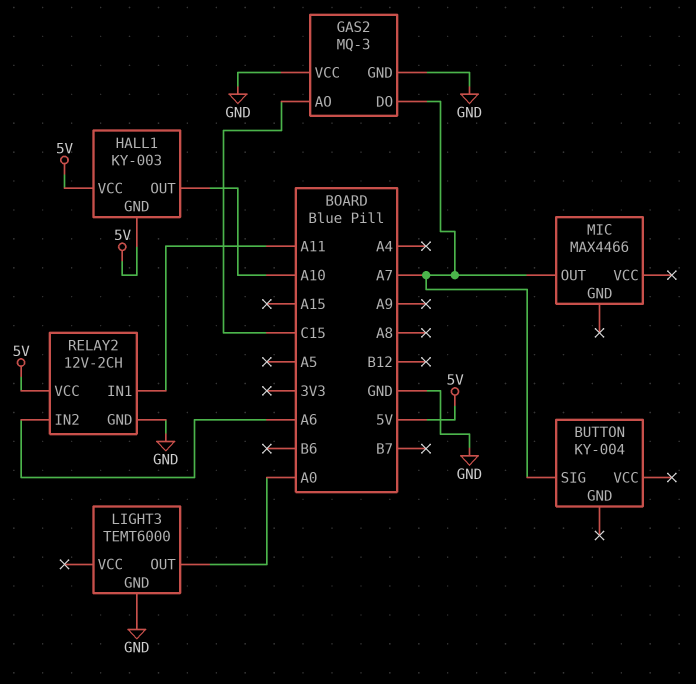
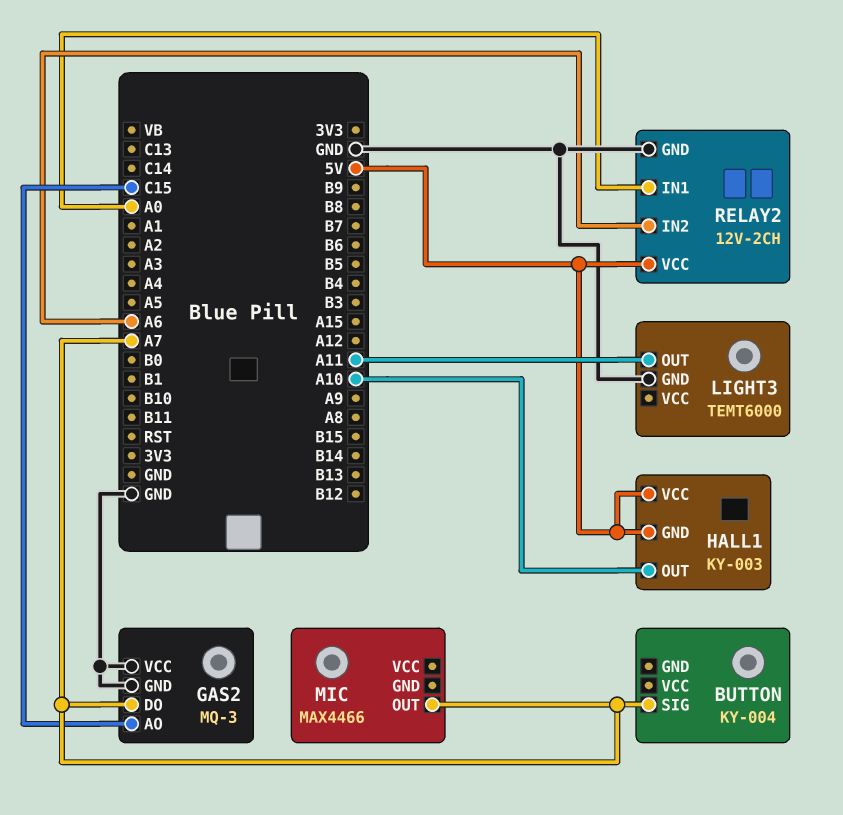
LIGHT3 pin OUT: A0 -> A11
RELAY2 pin IN1: A11 -> A0

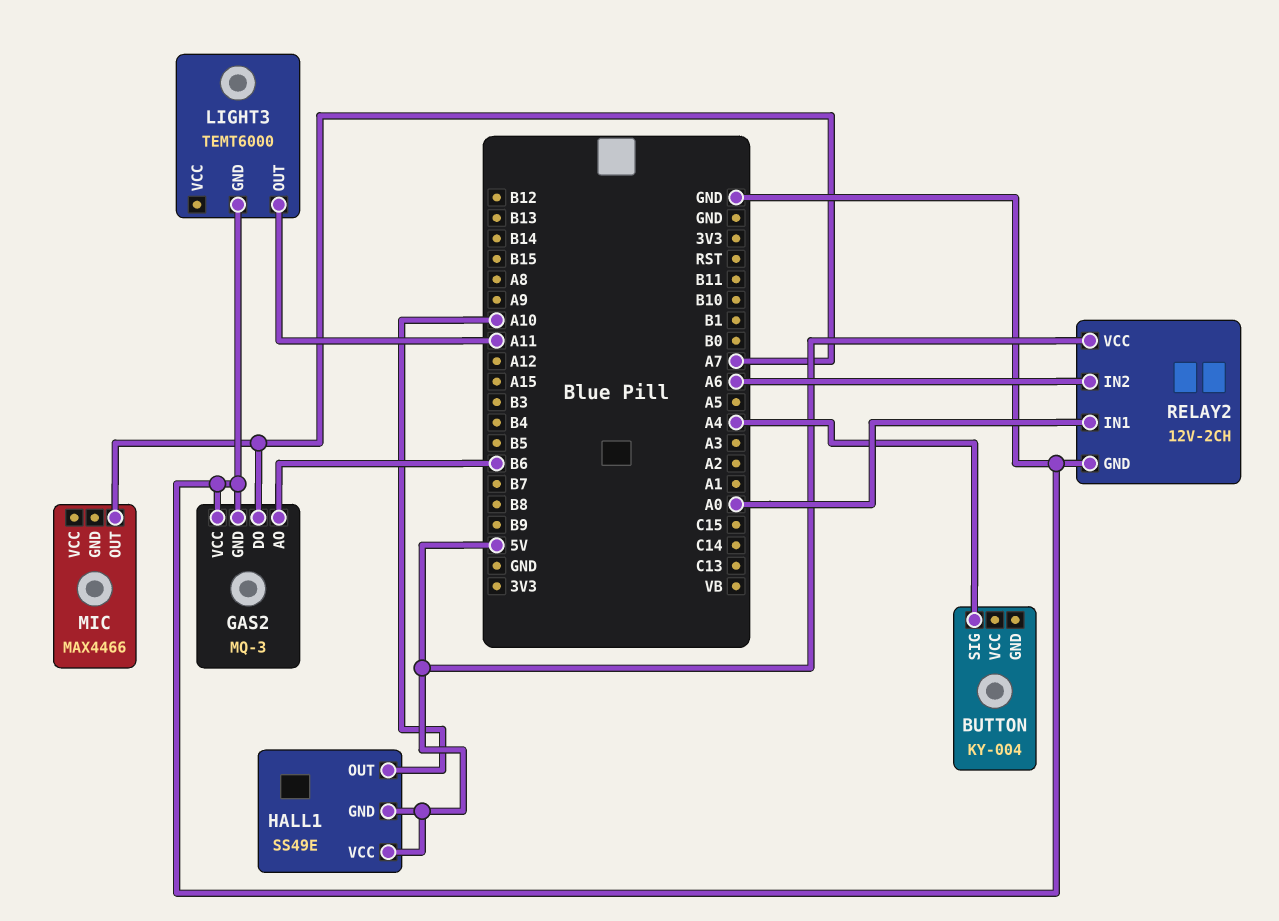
BUTTON pin SIG: A7 -> A4
GAS2 pin AO: C15 -> B6
HALL1: KY-003 -> SS49E

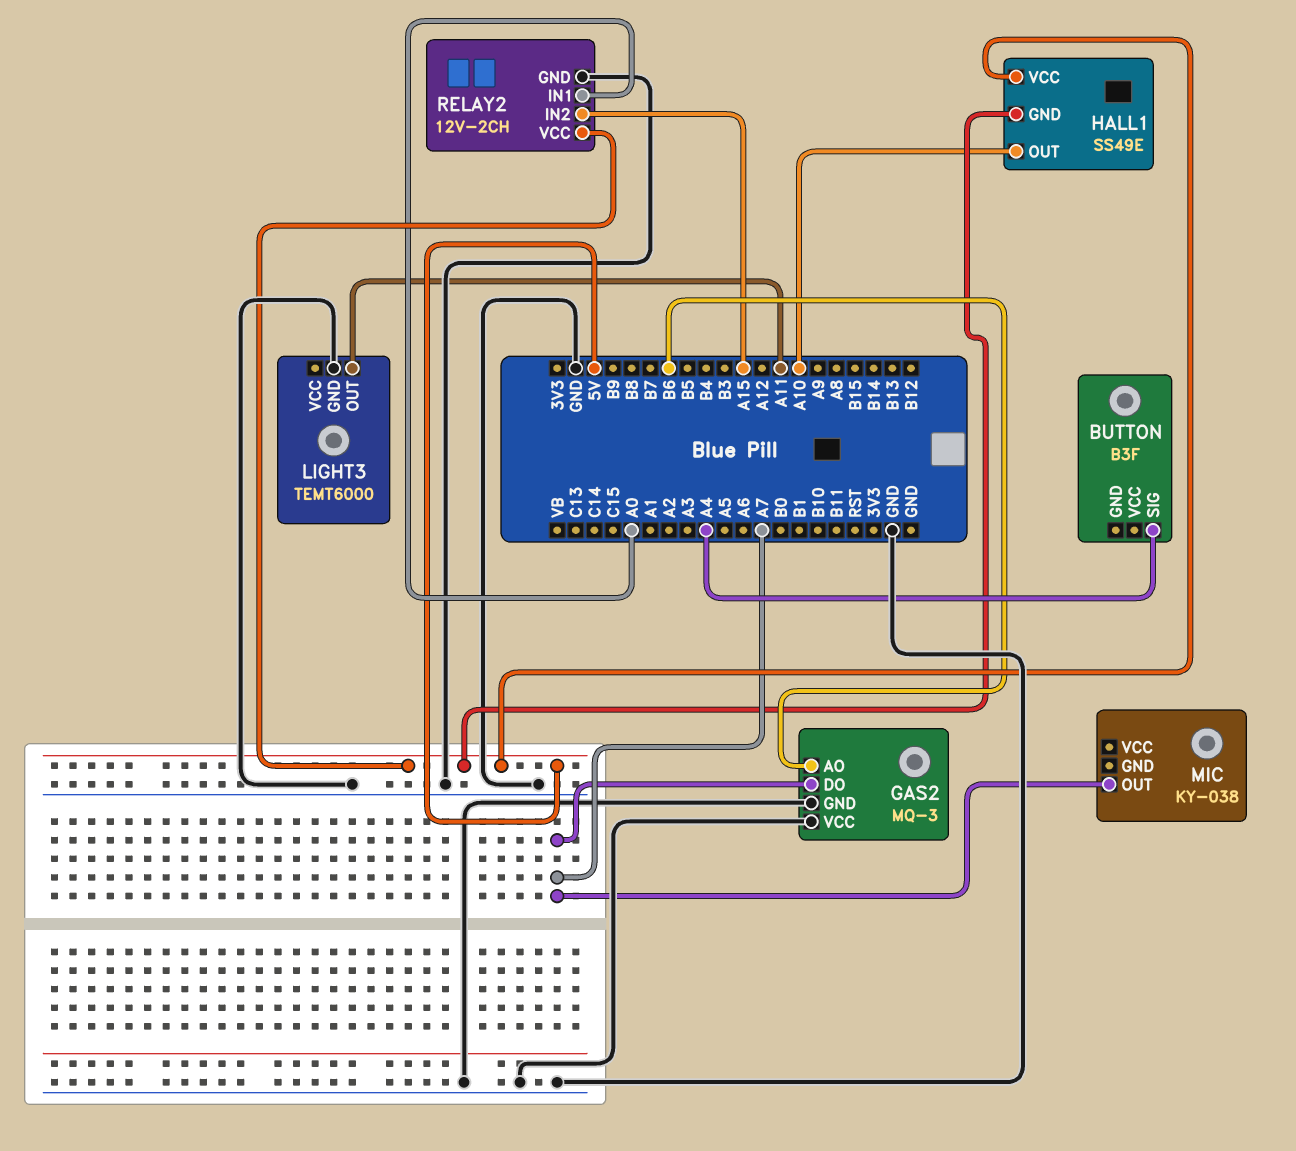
BUTTON: KY-004 -> B3F
MIC: MAX4466 -> KY-038
RELAY2 pin IN2: A6 -> A15

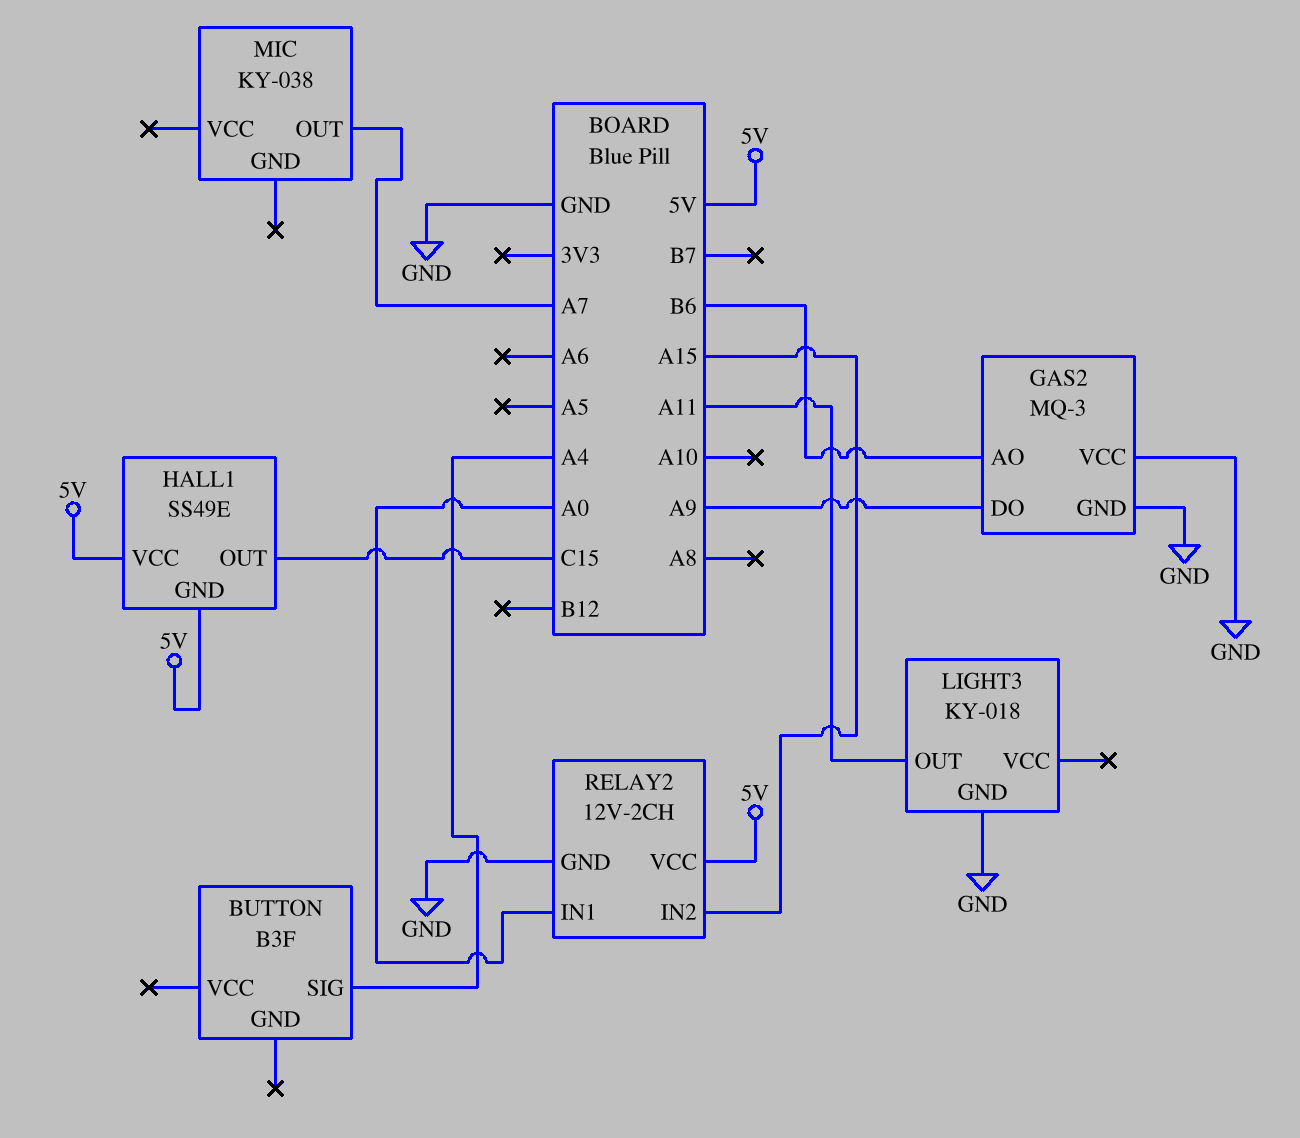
GAS2 pin DO: A7 -> A9
HALL1 pin OUT: A10 -> C15
LIGHT3: TEMT6000 -> KY-018

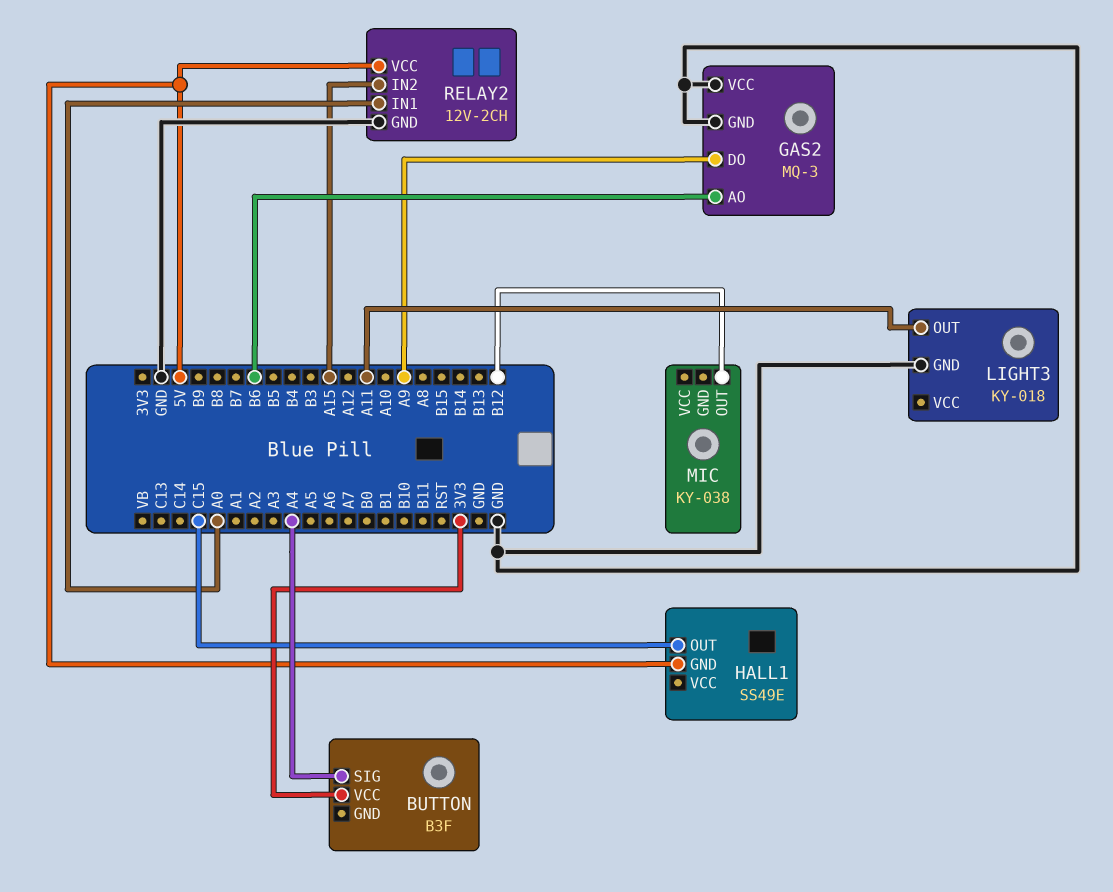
BUTTON pin VCC: none -> 3V3
HALL1 pin VCC: 5V -> none
MIC pin OUT: A7 -> B12

